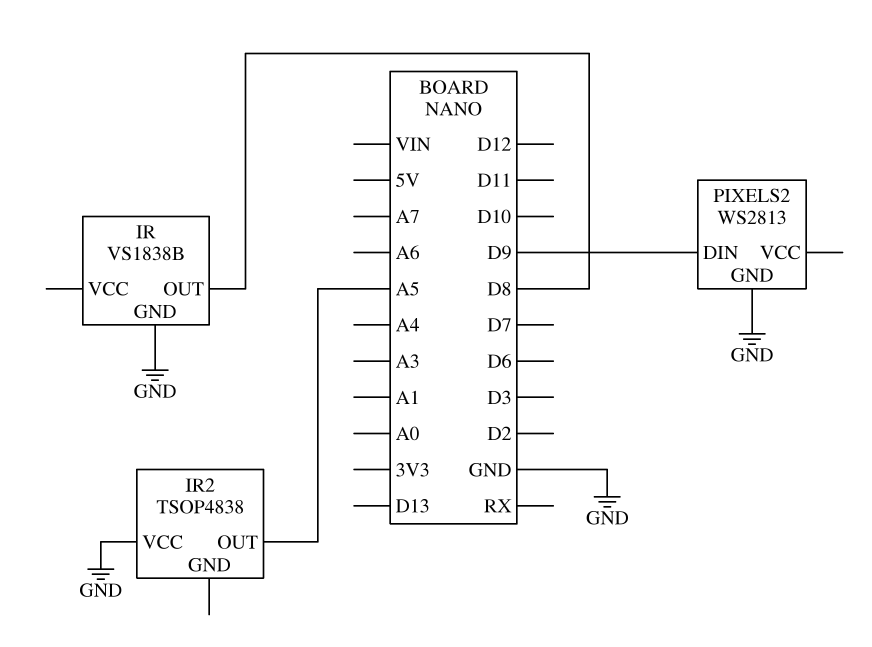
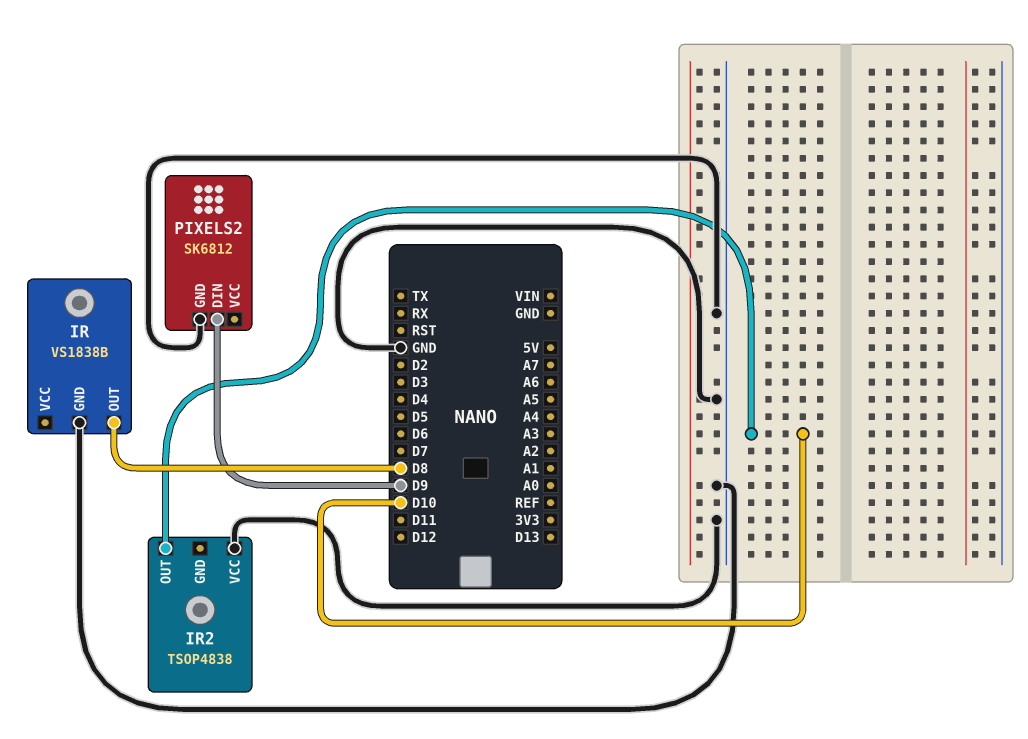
IR2 pin OUT: A5 -> D10
PIXELS2: WS2813 -> SK6812

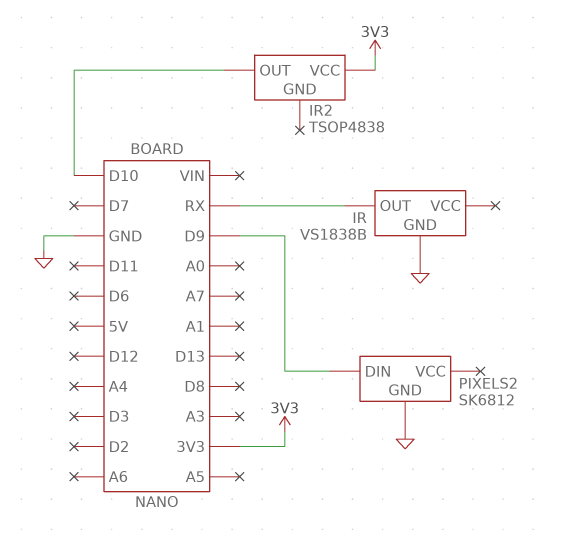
IR pin OUT: D8 -> RX
IR2 pin VCC: GND -> 3V3

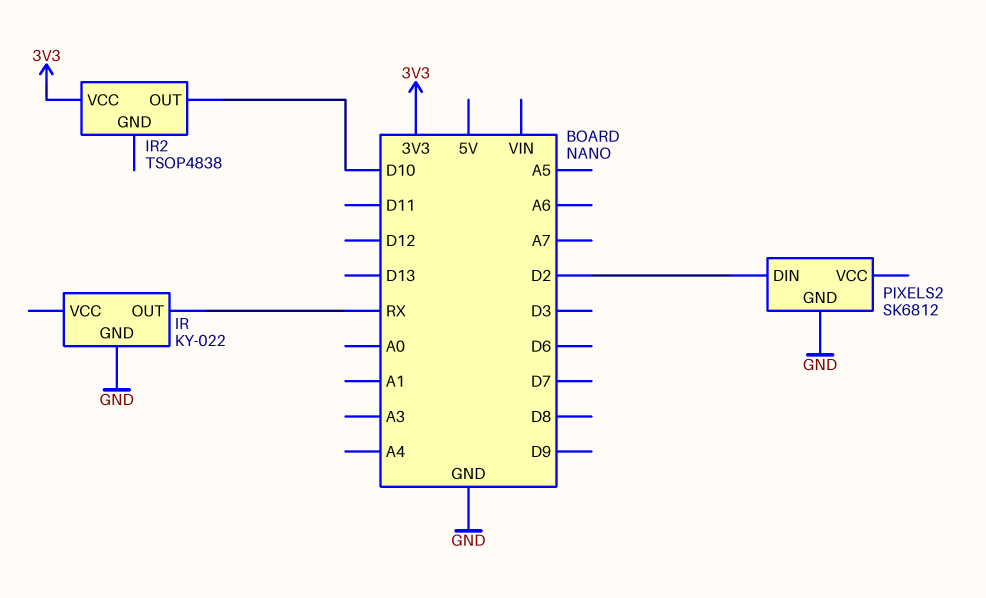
IR: VS1838B -> KY-022
PIXELS2 pin DIN: D9 -> D2

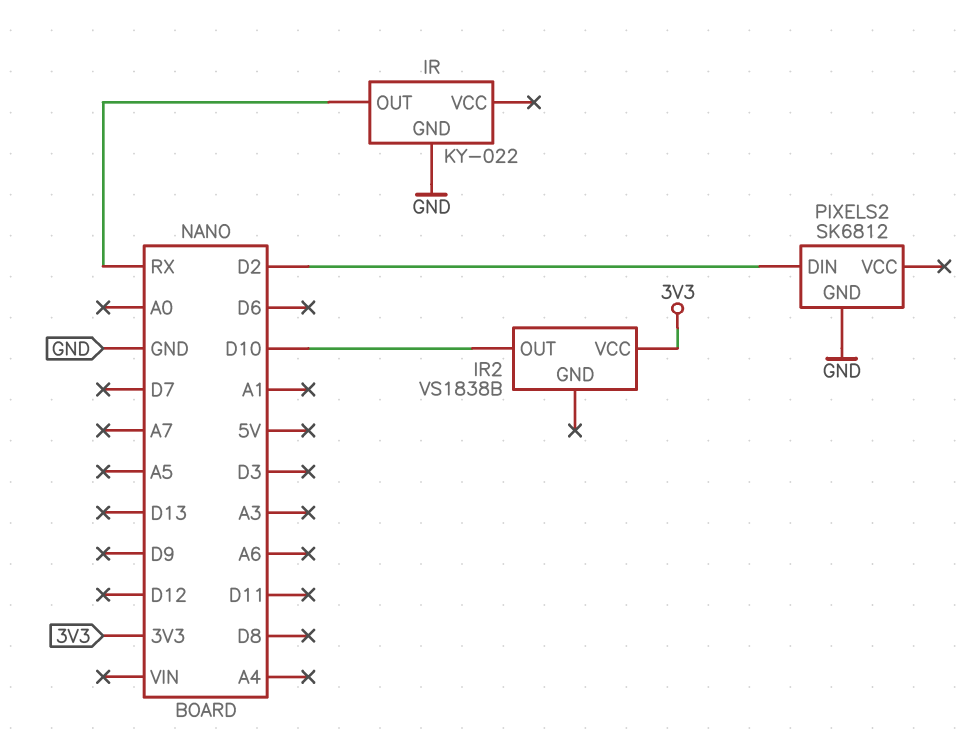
IR2: TSOP4838 -> VS1838B

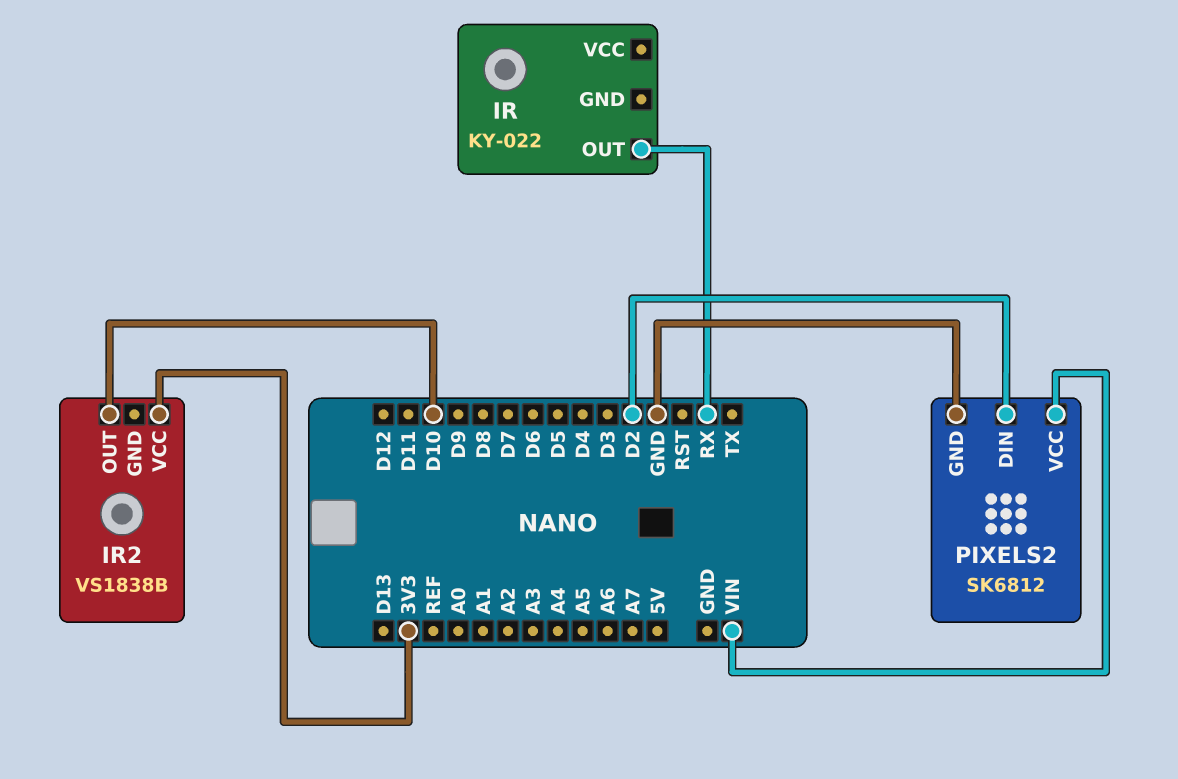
IR pin GND: GND -> none
PIXELS2 pin VCC: none -> VIN

